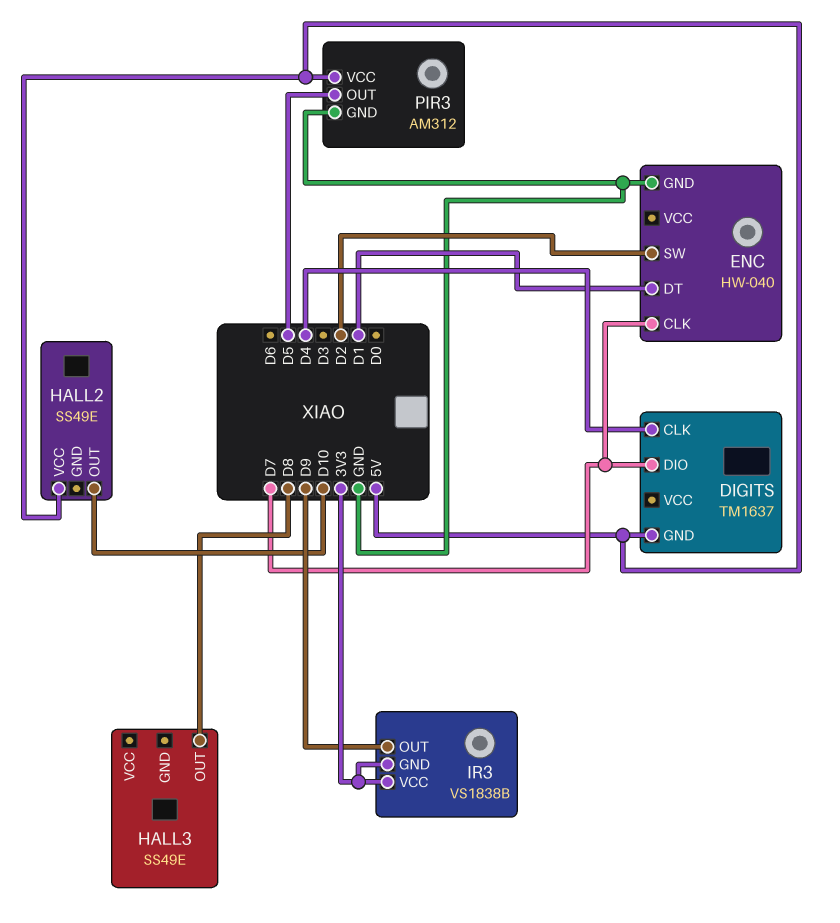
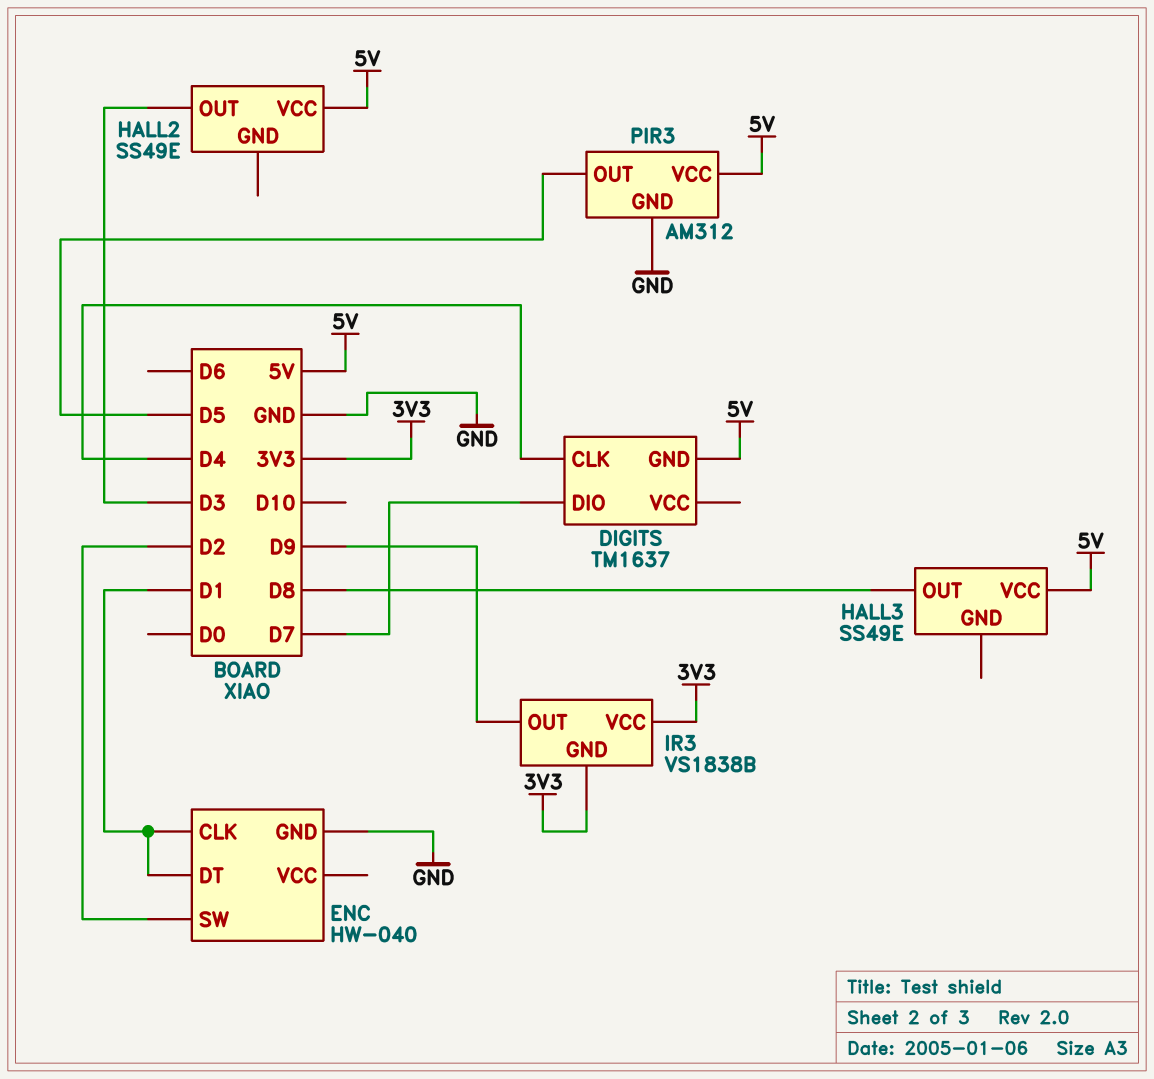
ENC pin CLK: D7 -> D1
HALL2 pin OUT: D10 -> D3
HALL3 pin VCC: none -> 5V

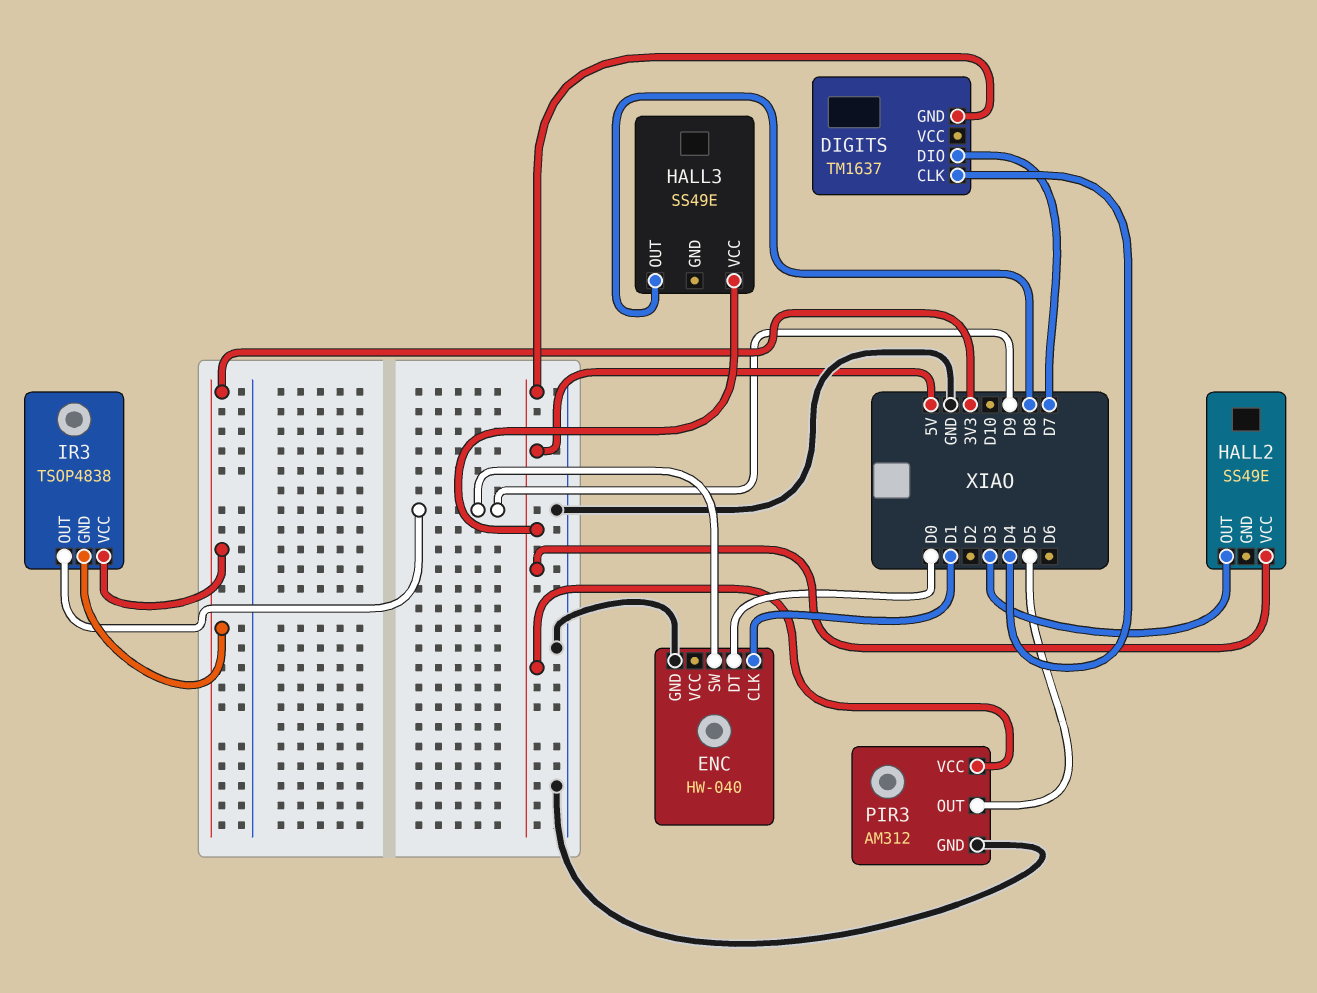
ENC pin DT: D1 -> D0
ENC pin SW: D2 -> D9
IR3: VS1838B -> TSOP4838

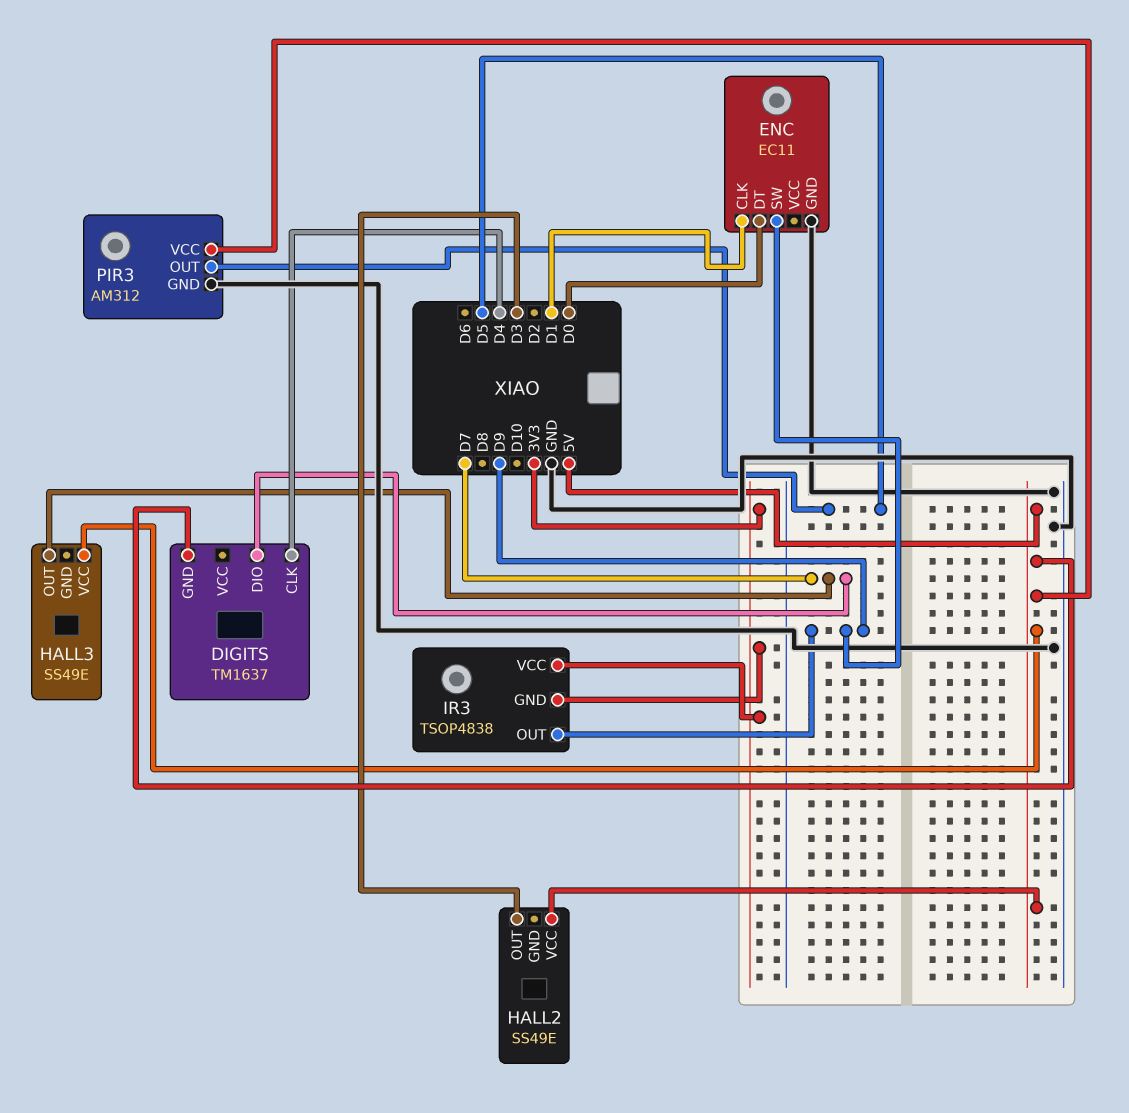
ENC: HW-040 -> EC11
HALL3 pin OUT: D8 -> D7

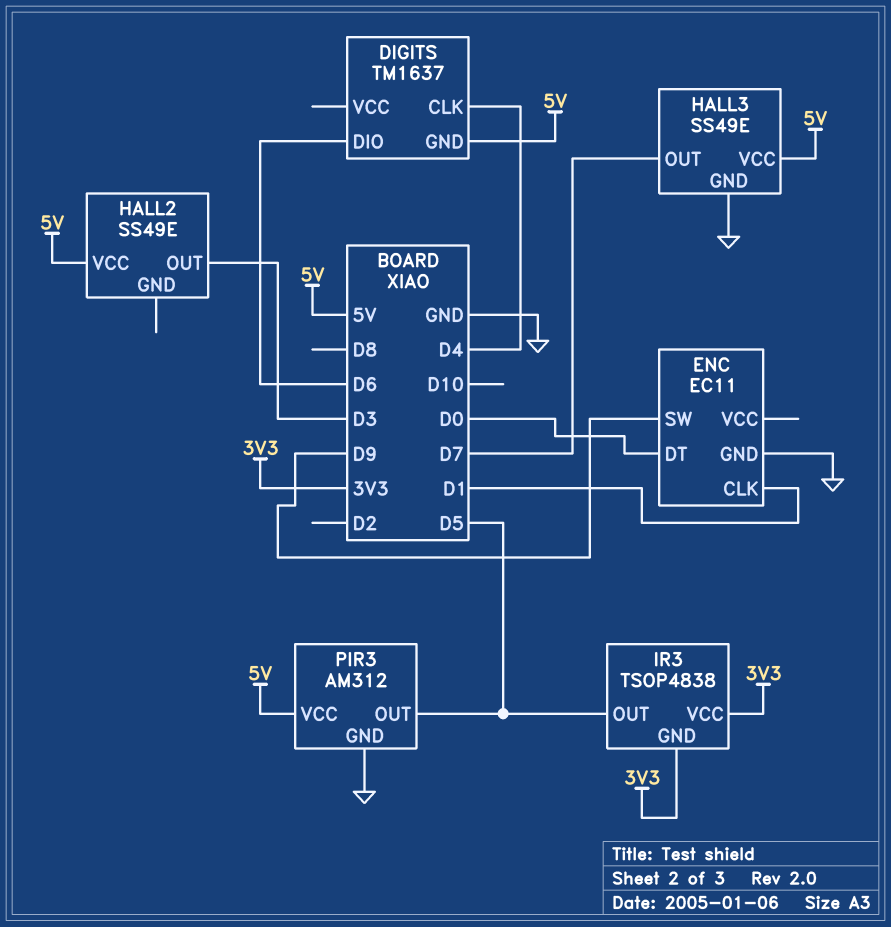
DIGITS pin DIO: D7 -> D6
HALL3 pin GND: none -> GND
IR3 pin OUT: D9 -> D5

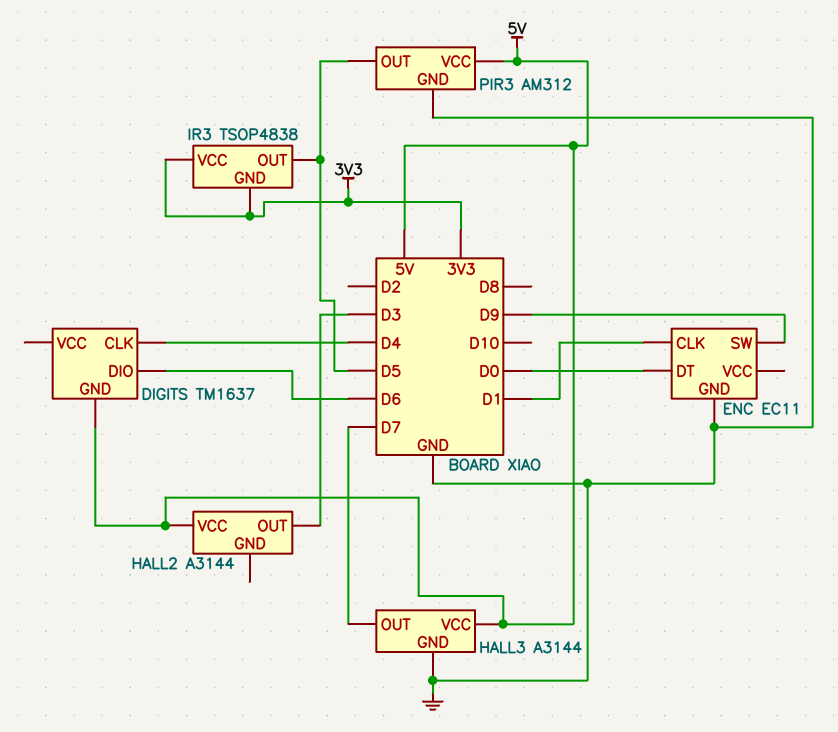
HALL2: SS49E -> A3144
HALL3: SS49E -> A3144

